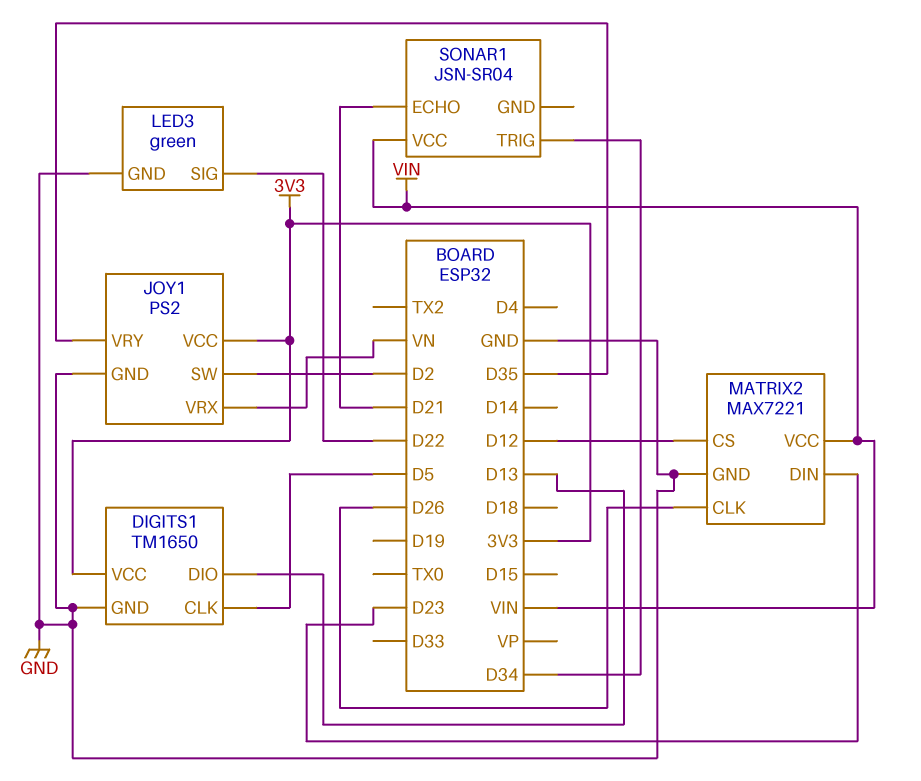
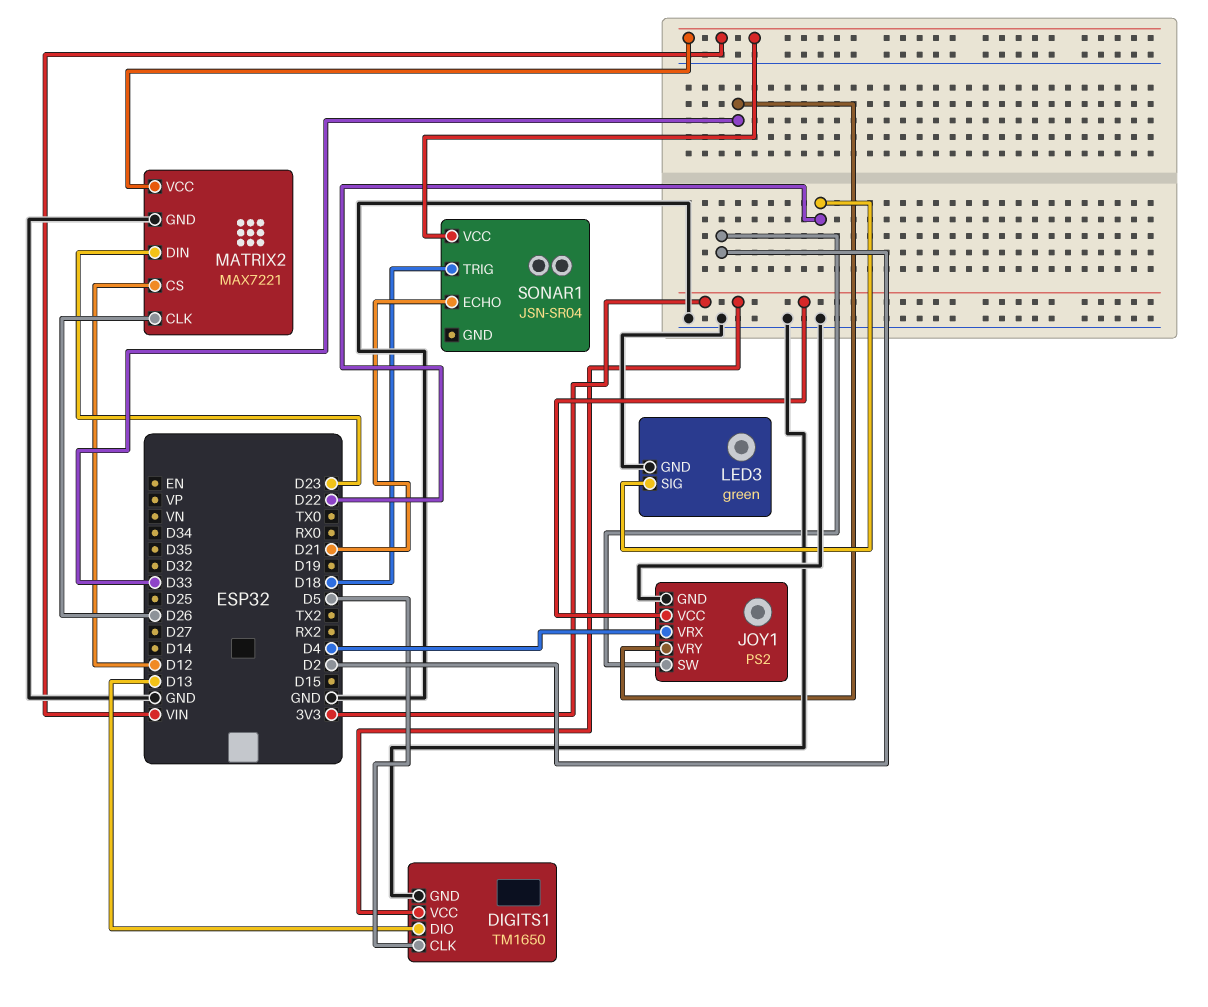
JOY1 pin VRX: VN -> D4
JOY1 pin VRY: D35 -> D33
SONAR1 pin TRIG: D34 -> D18

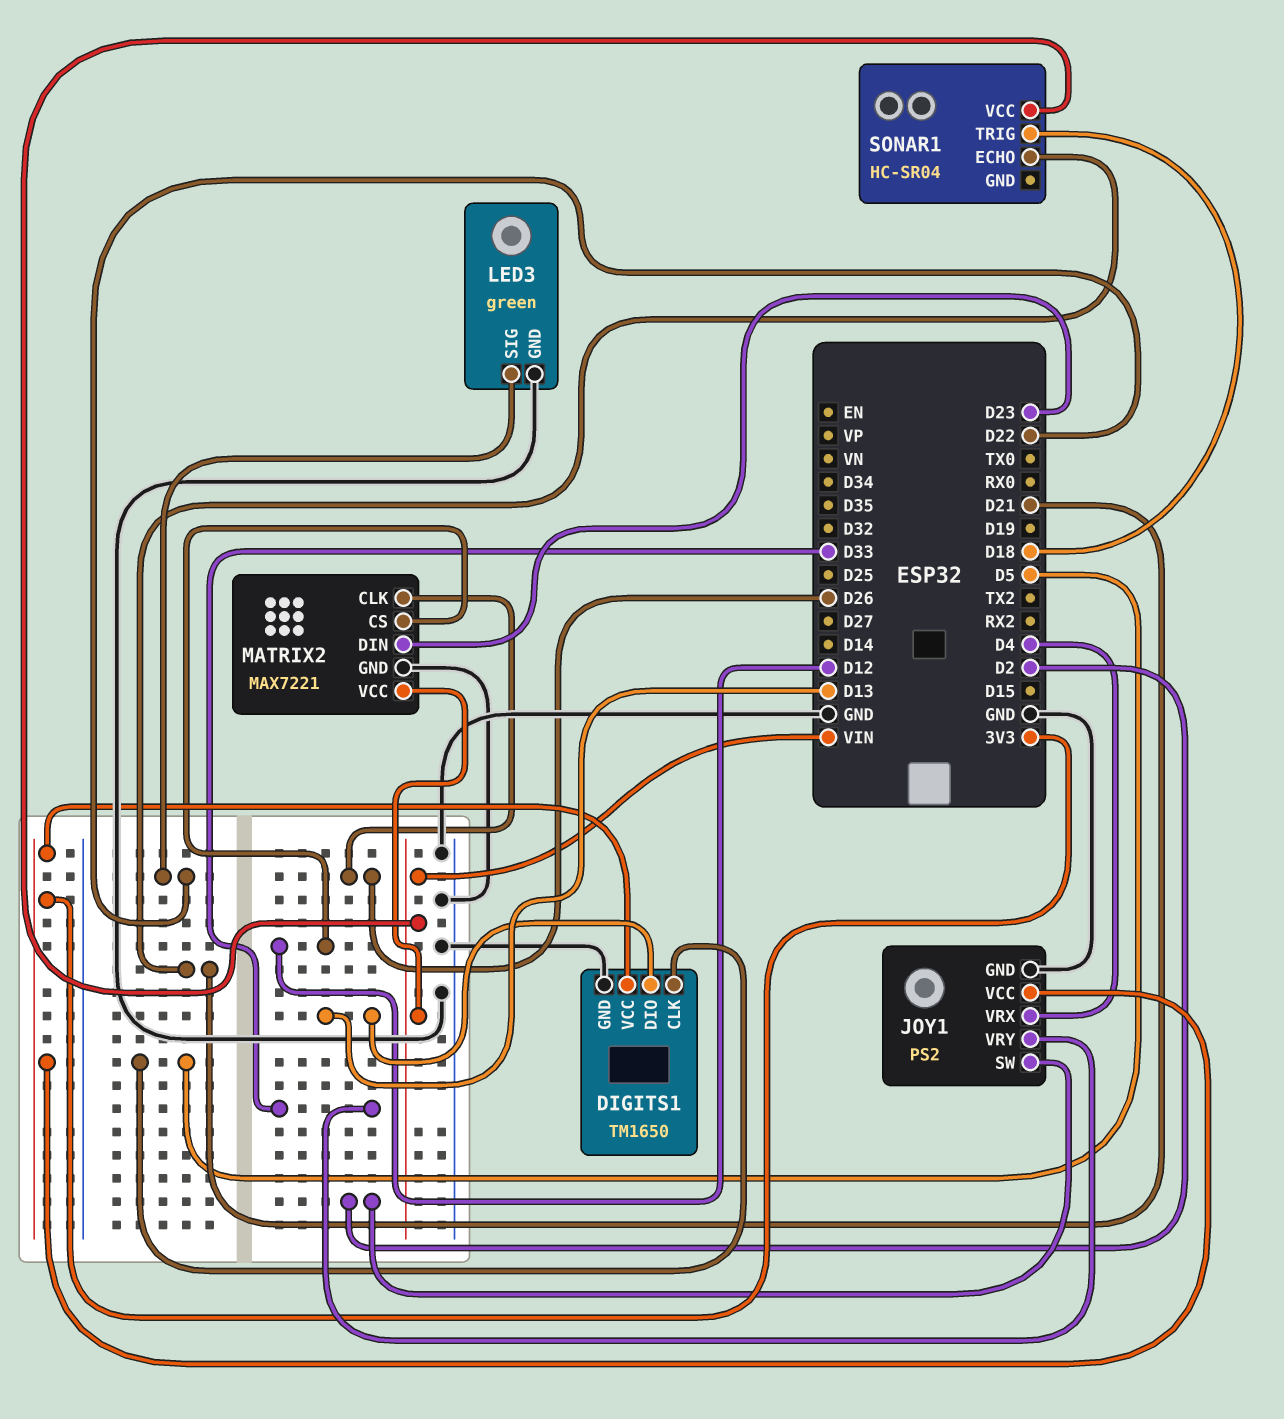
SONAR1: JSN-SR04 -> HC-SR04

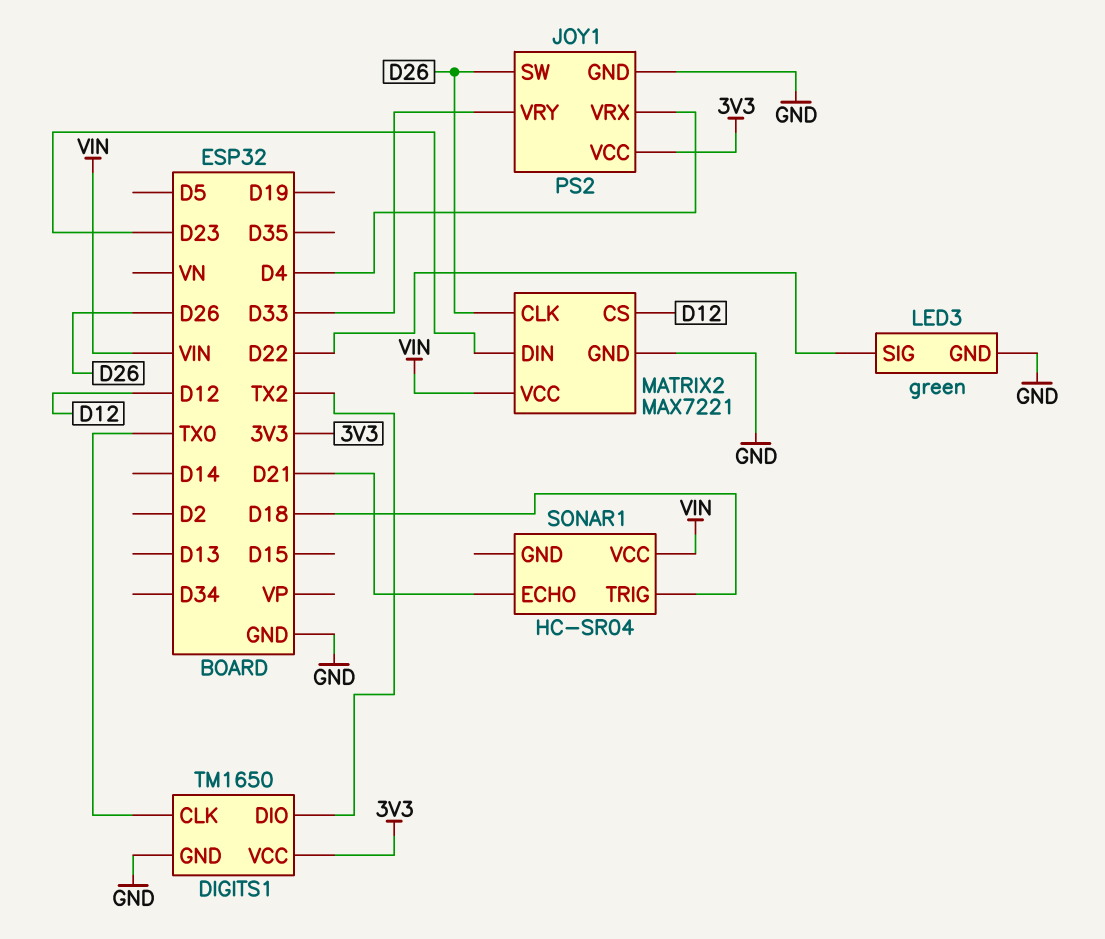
DIGITS1 pin CLK: D5 -> TX0
DIGITS1 pin DIO: D13 -> TX2
JOY1 pin SW: D2 -> D26

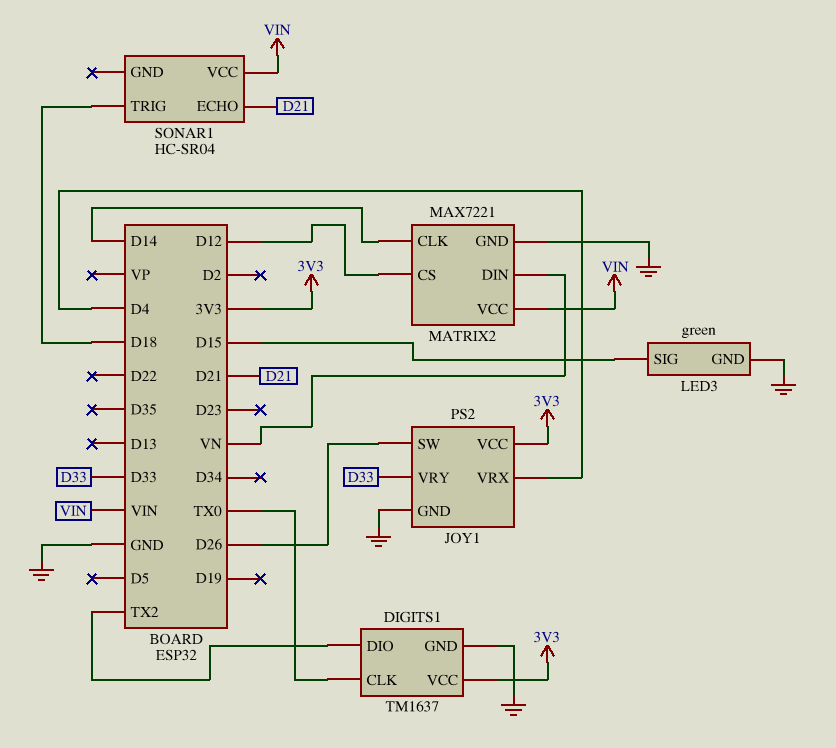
DIGITS1: TM1650 -> TM1637
LED3 pin SIG: D22 -> D15
MATRIX2 pin CLK: D26 -> D14
MATRIX2 pin DIN: D23 -> VN

